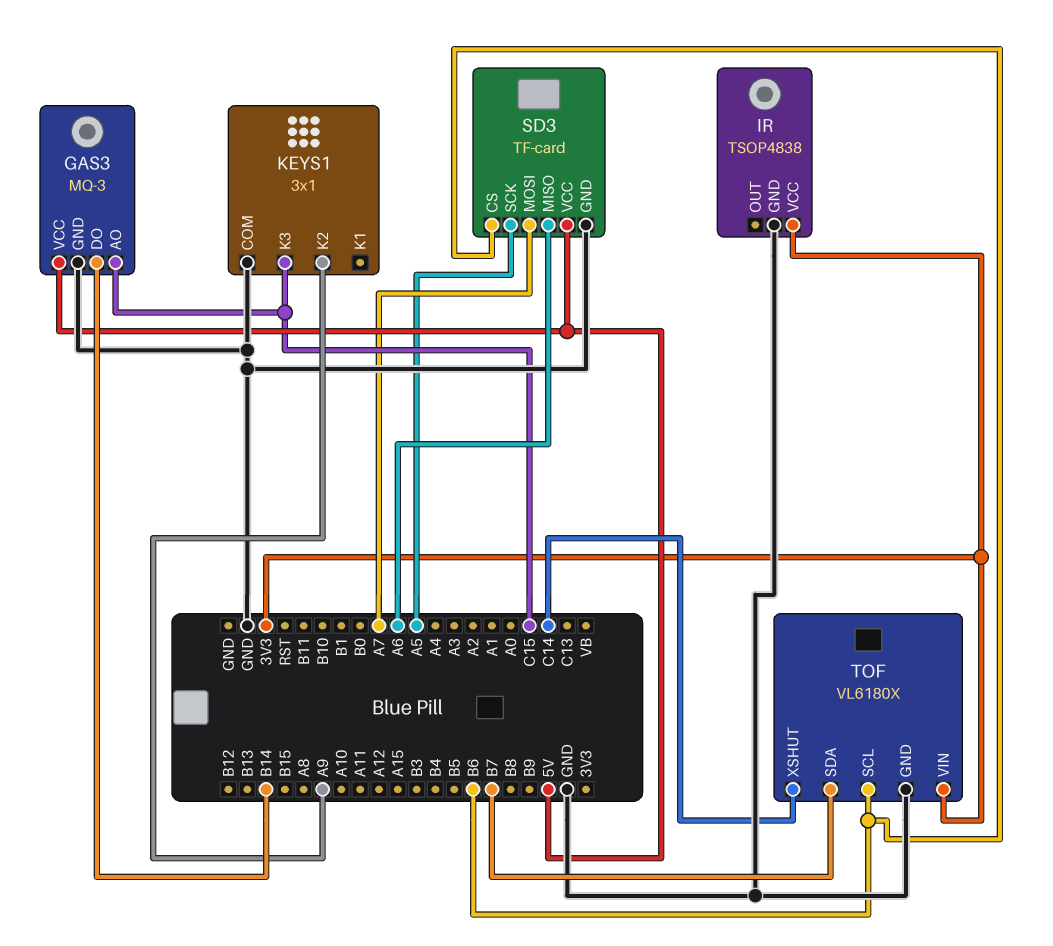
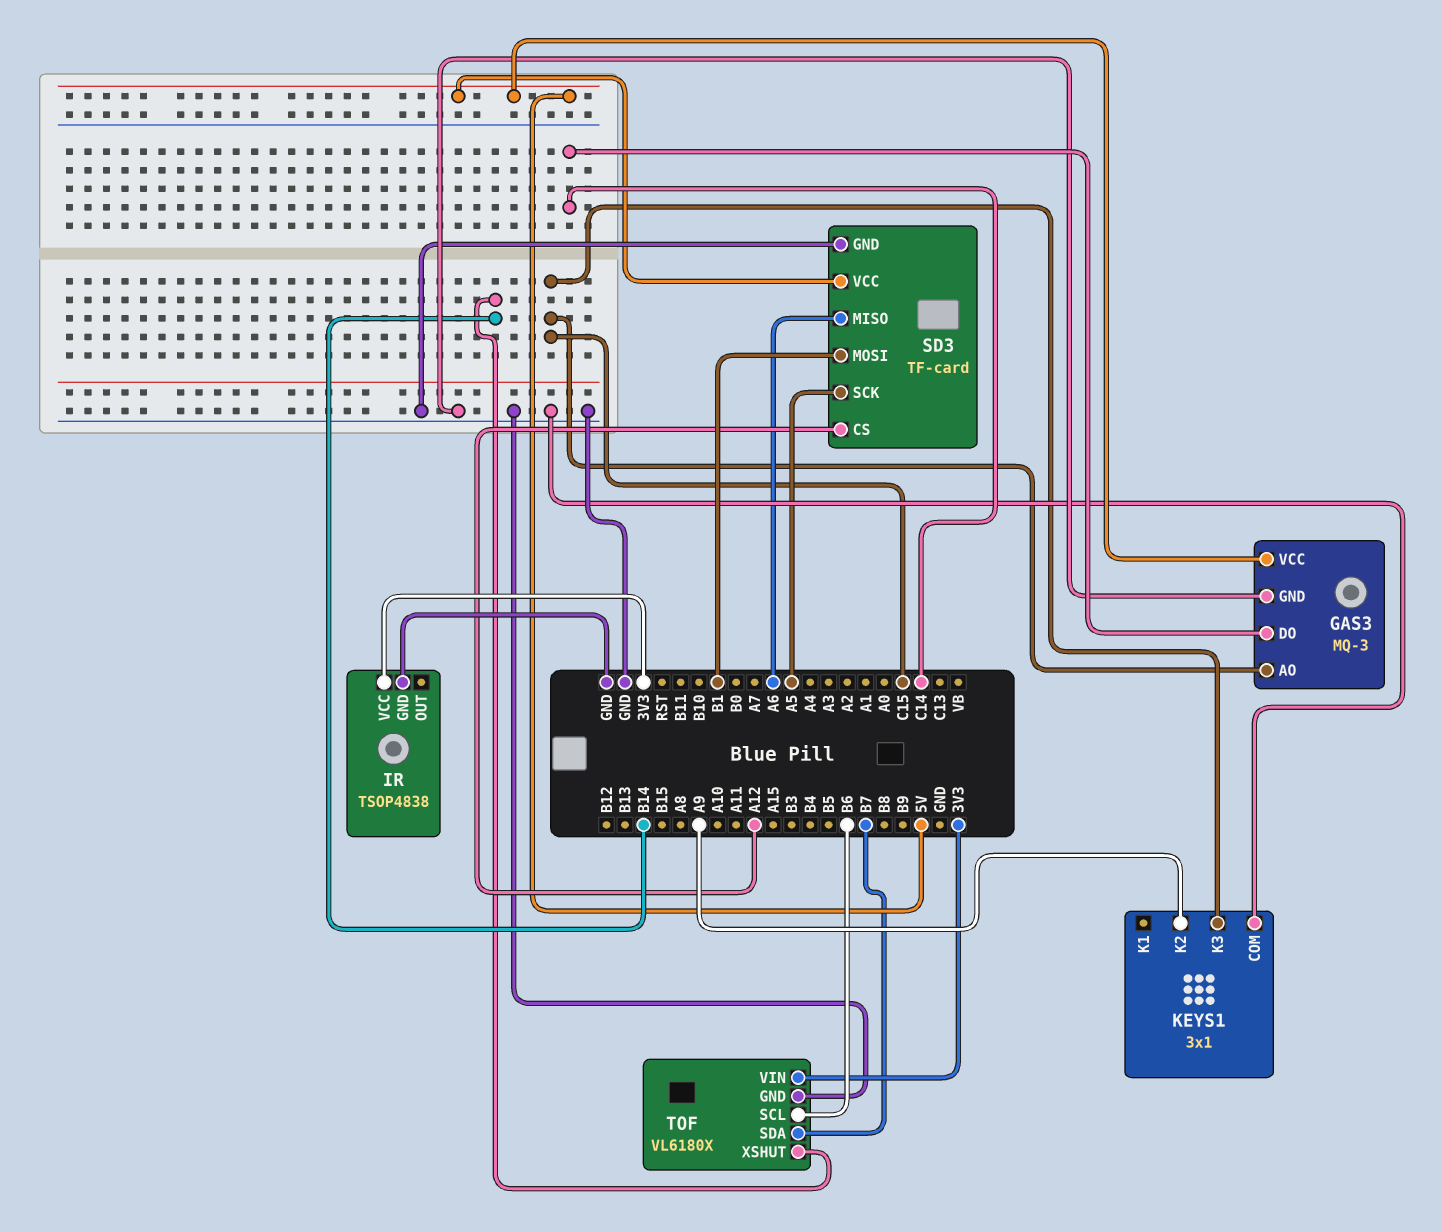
GAS3 pin DO: B14 -> C14
SD3 pin CS: B6 -> A12
SD3 pin MOSI: A7 -> B1
TOF pin XSHUT: C14 -> B14

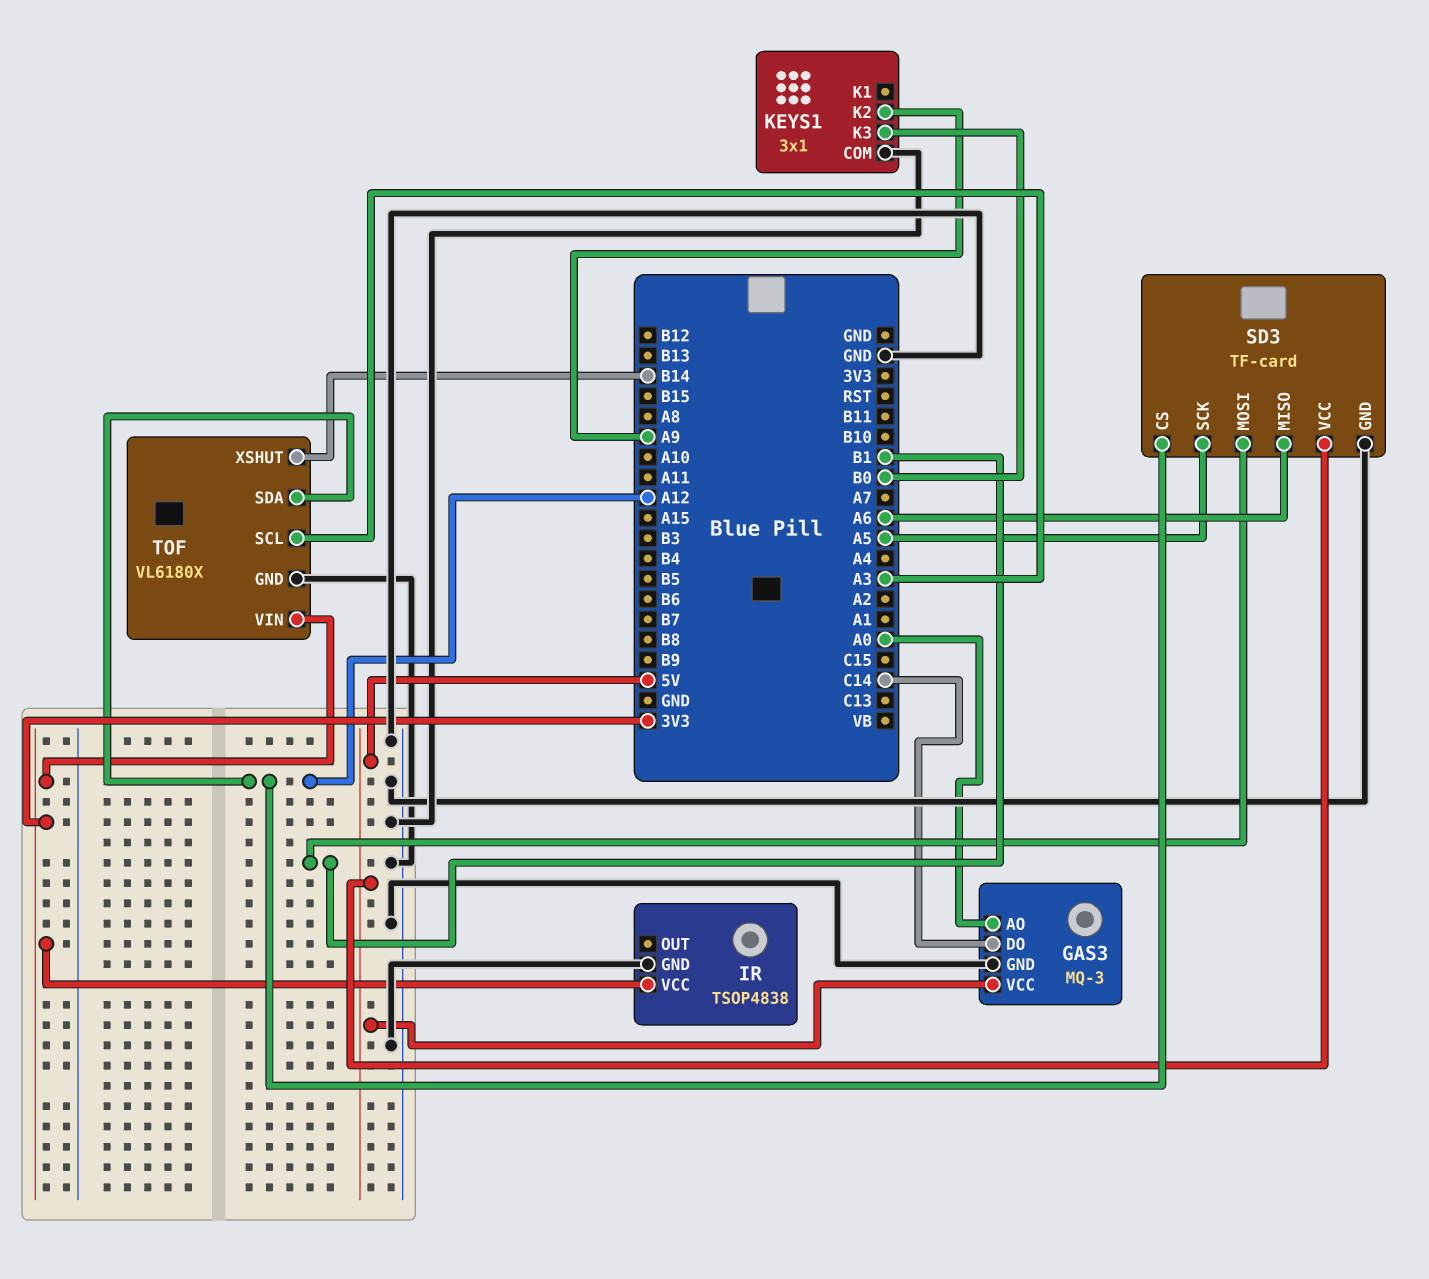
GAS3 pin AO: C15 -> A0
KEYS1 pin K3: C15 -> B0
TOF pin SCL: B6 -> A3
TOF pin SDA: B7 -> A12

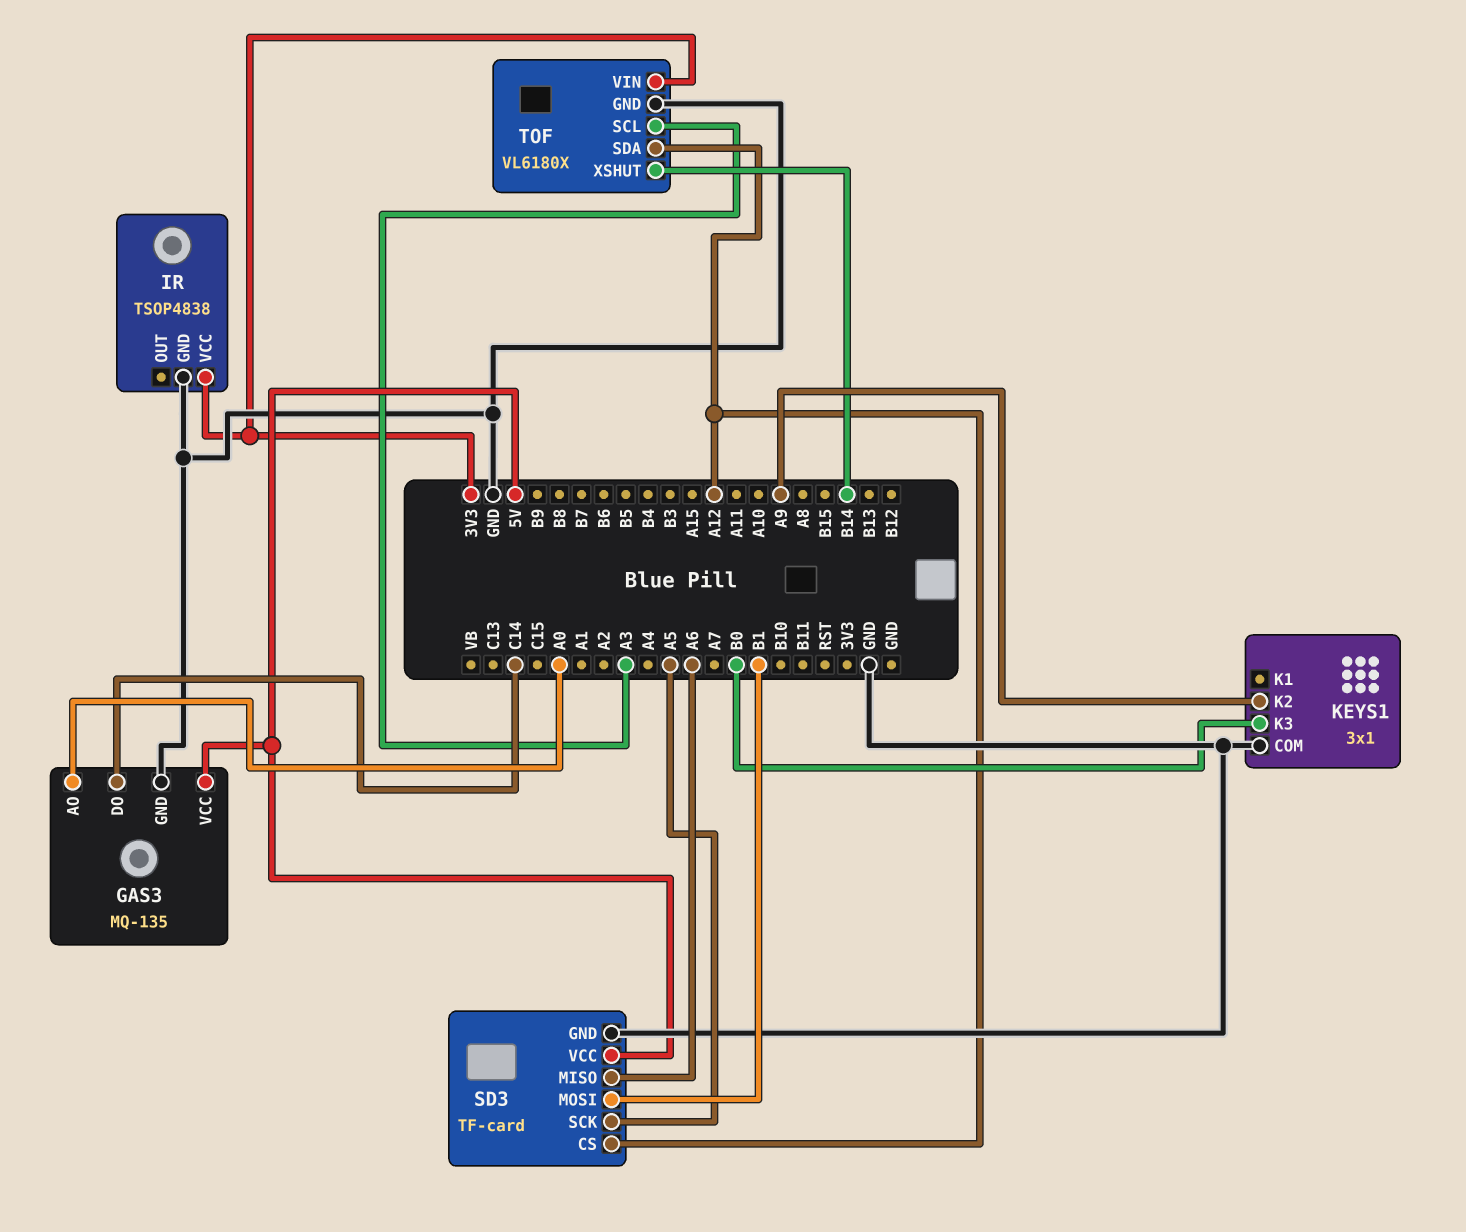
GAS3: MQ-3 -> MQ-135

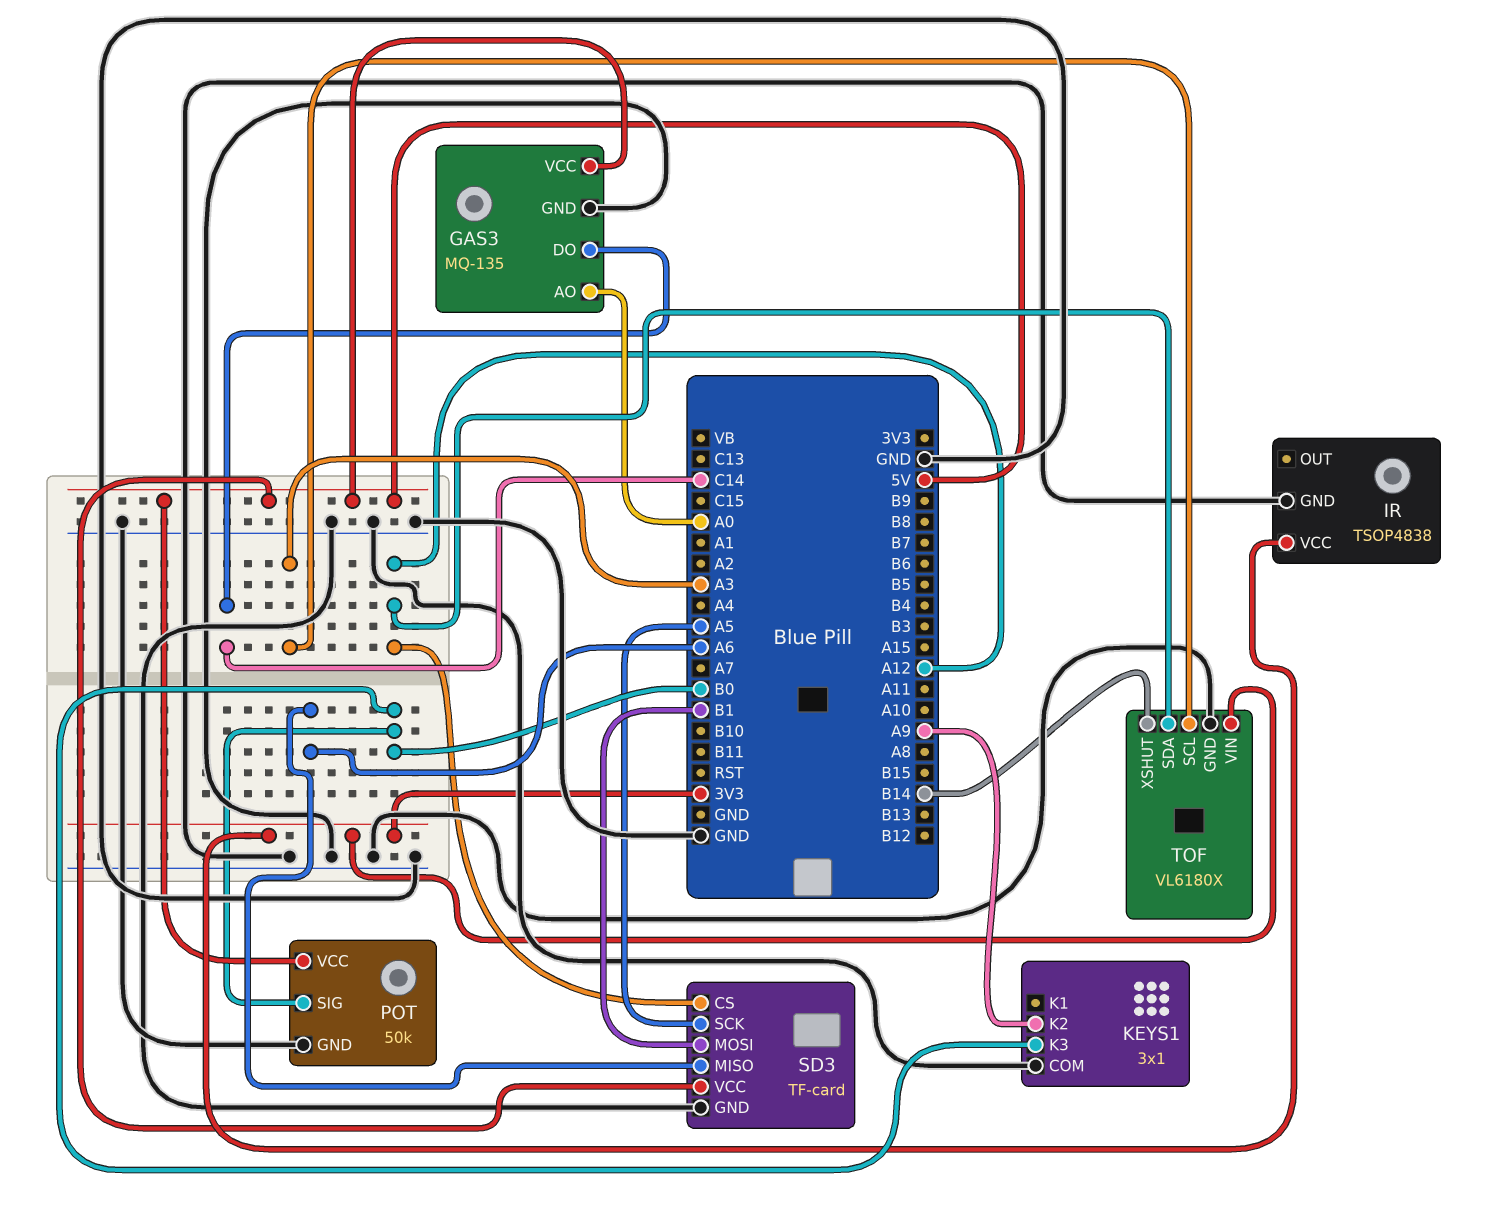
POT: none -> 50k
POT pin GND: none -> GND
POT pin SIG: none -> B0
POT pin VCC: none -> 5V

